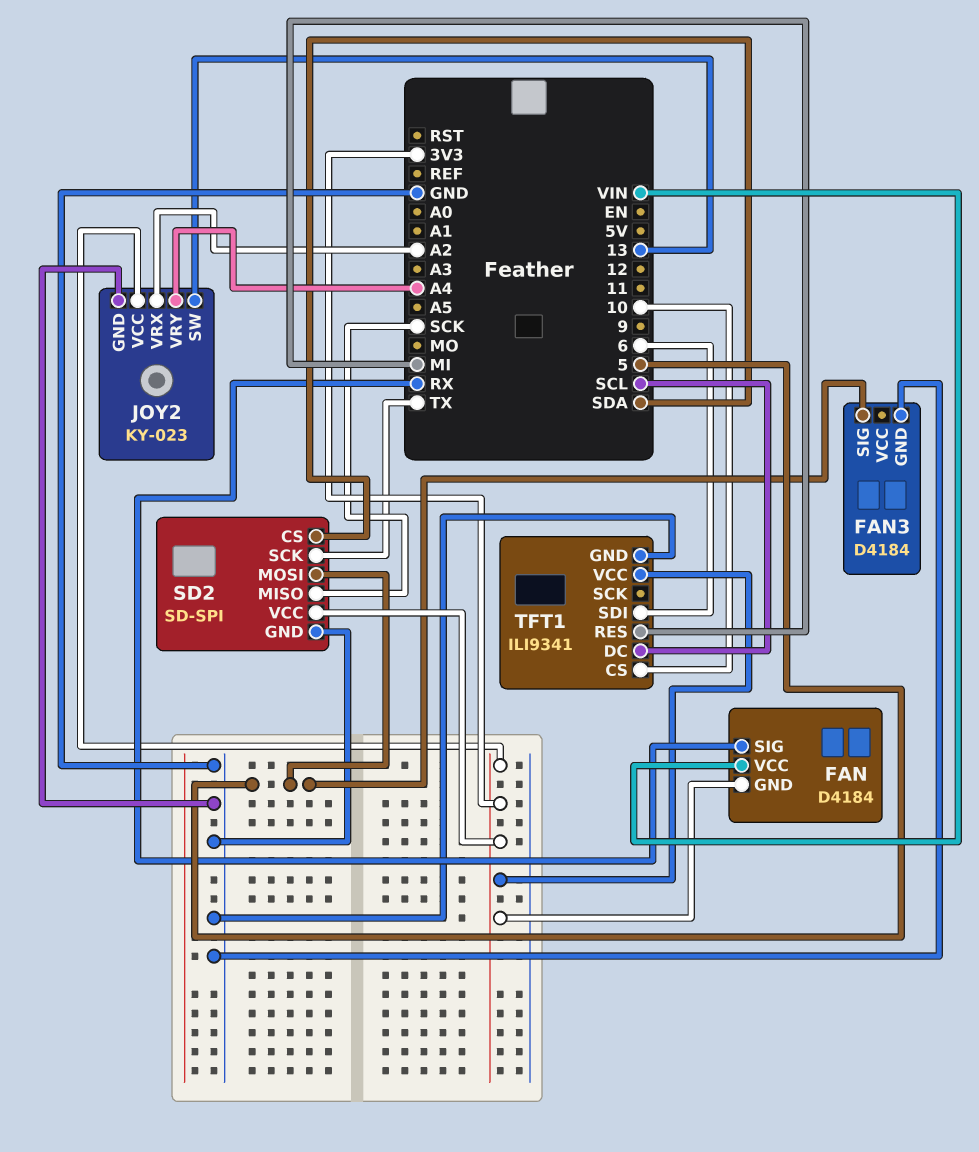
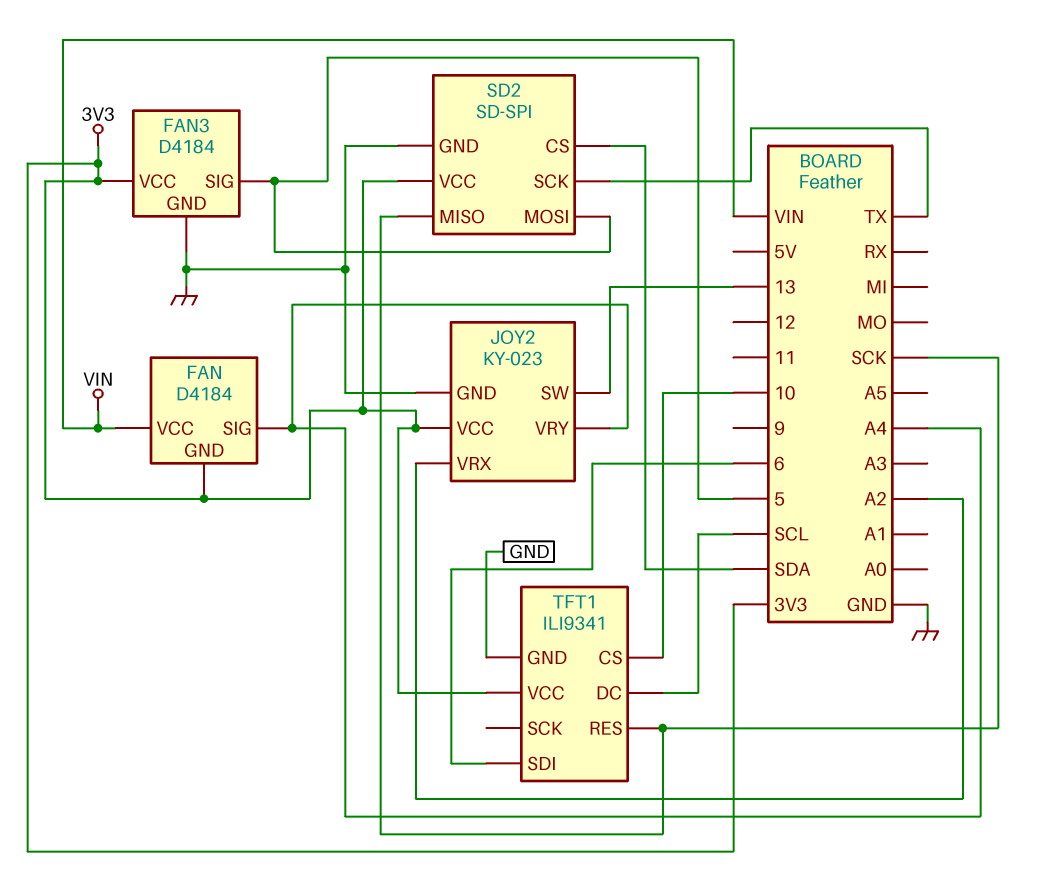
FAN pin SIG: RX -> A4
FAN3 pin VCC: none -> 3V3
TFT1 pin RES: MI -> SCK

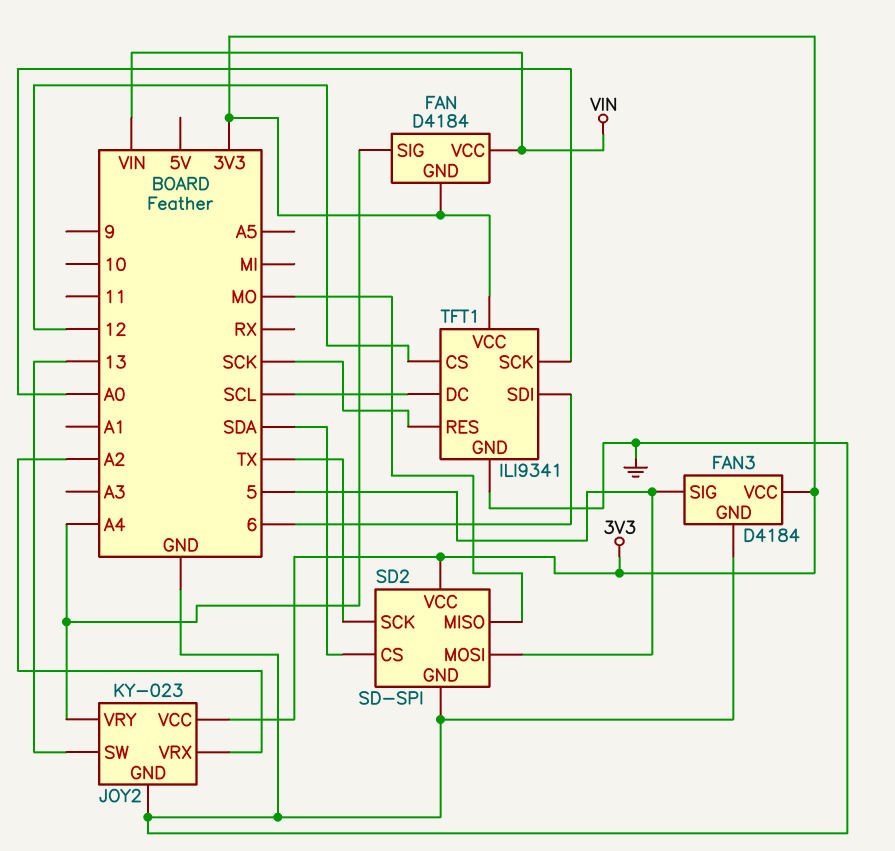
SD2 pin MISO: SCK -> MO
TFT1 pin CS: 10 -> 12
TFT1 pin SCK: none -> A0

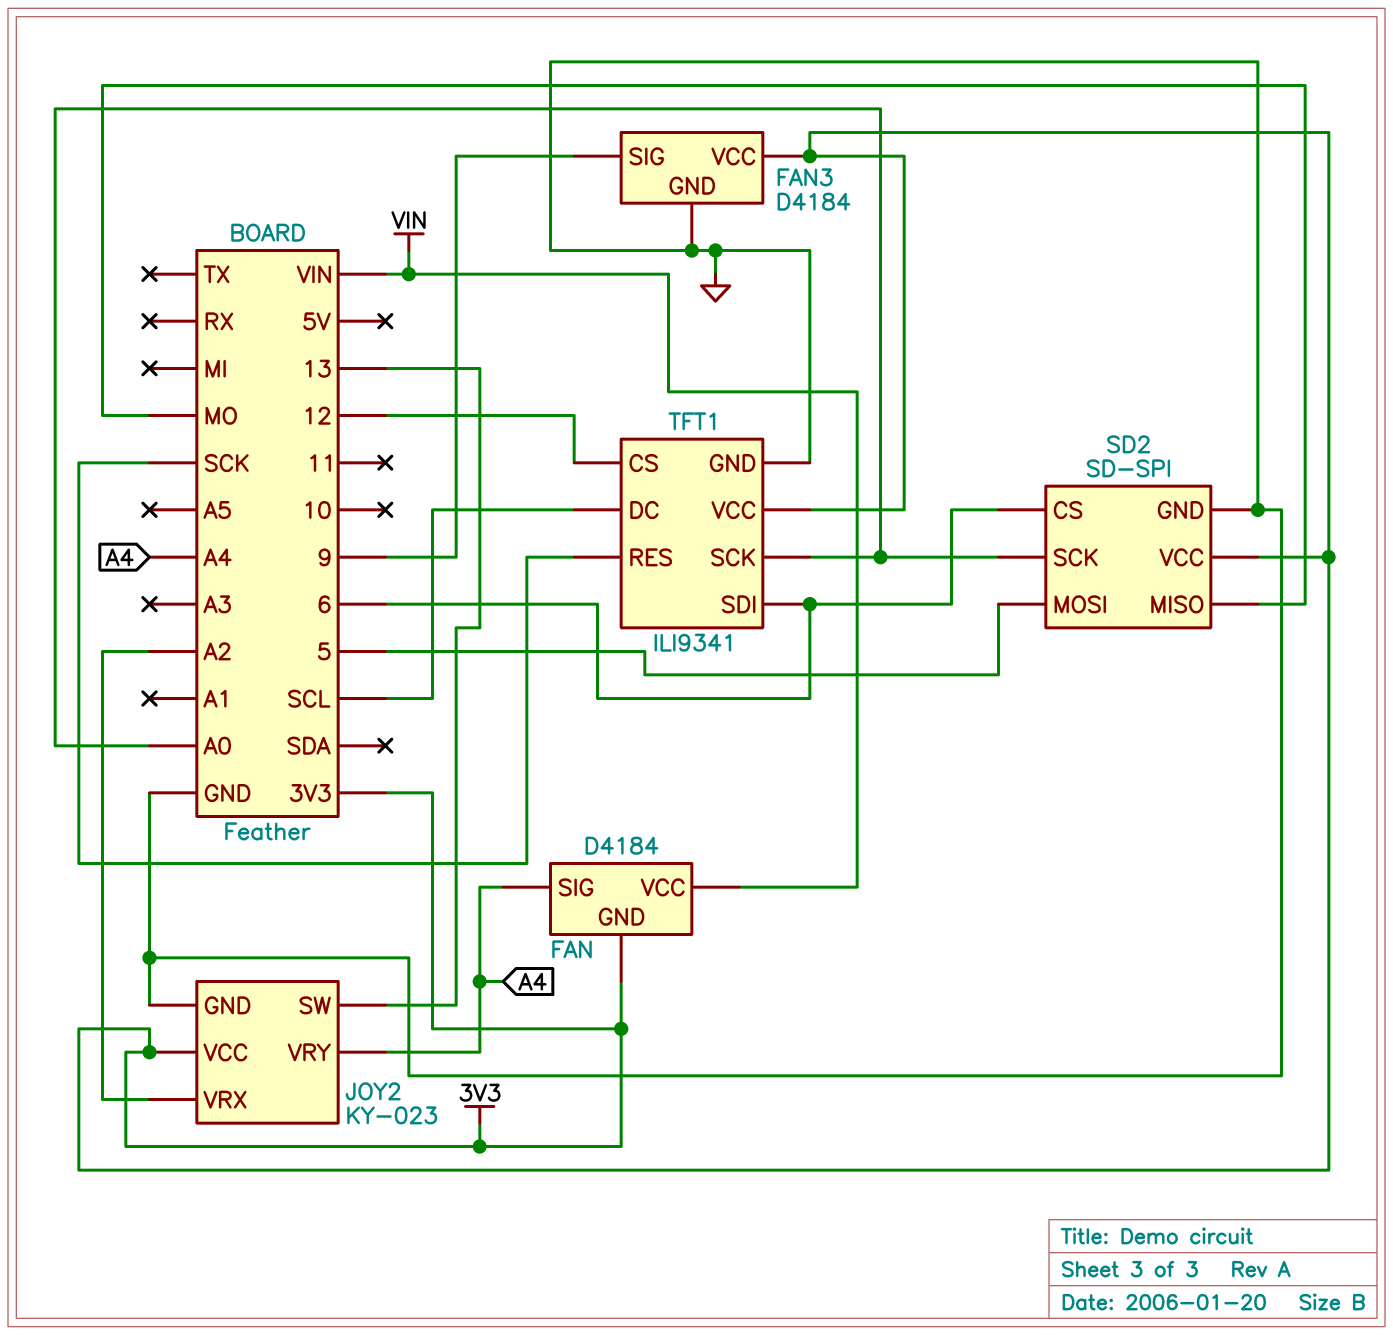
FAN3 pin SIG: 5 -> 9
SD2 pin CS: SDA -> 6
SD2 pin SCK: TX -> A0

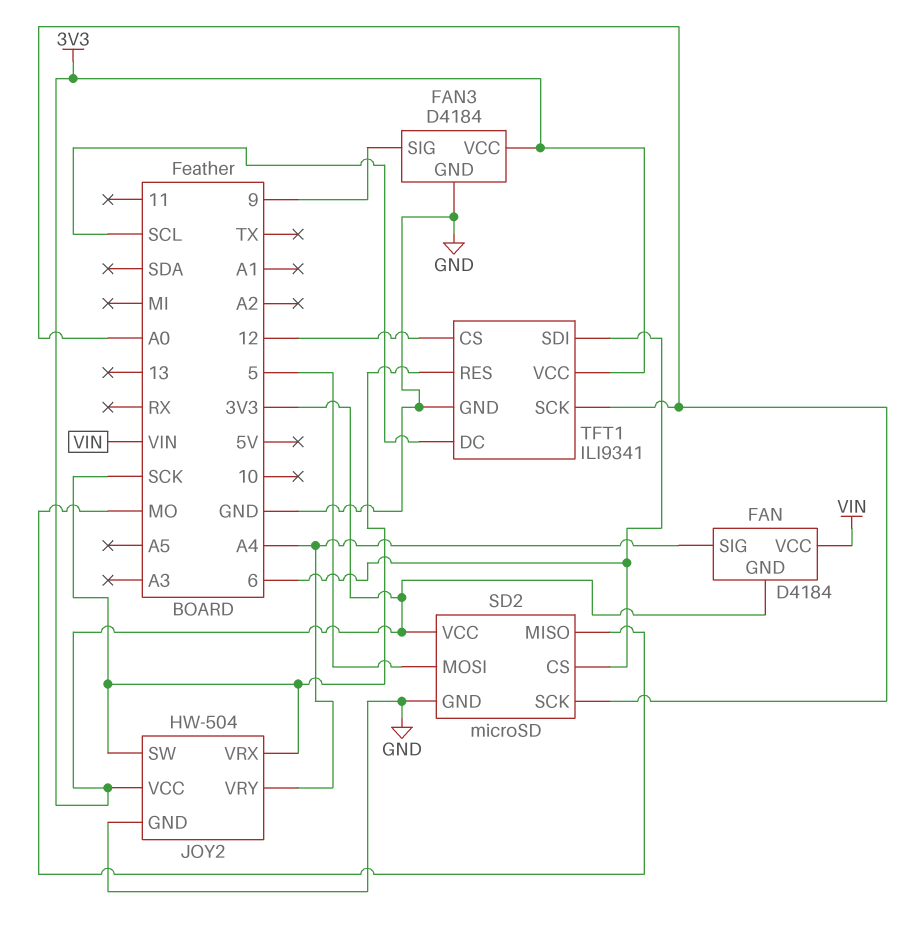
JOY2: KY-023 -> HW-504
JOY2 pin SW: 13 -> SCK
JOY2 pin VRX: A2 -> SCK
SD2: SD-SPI -> microSD

